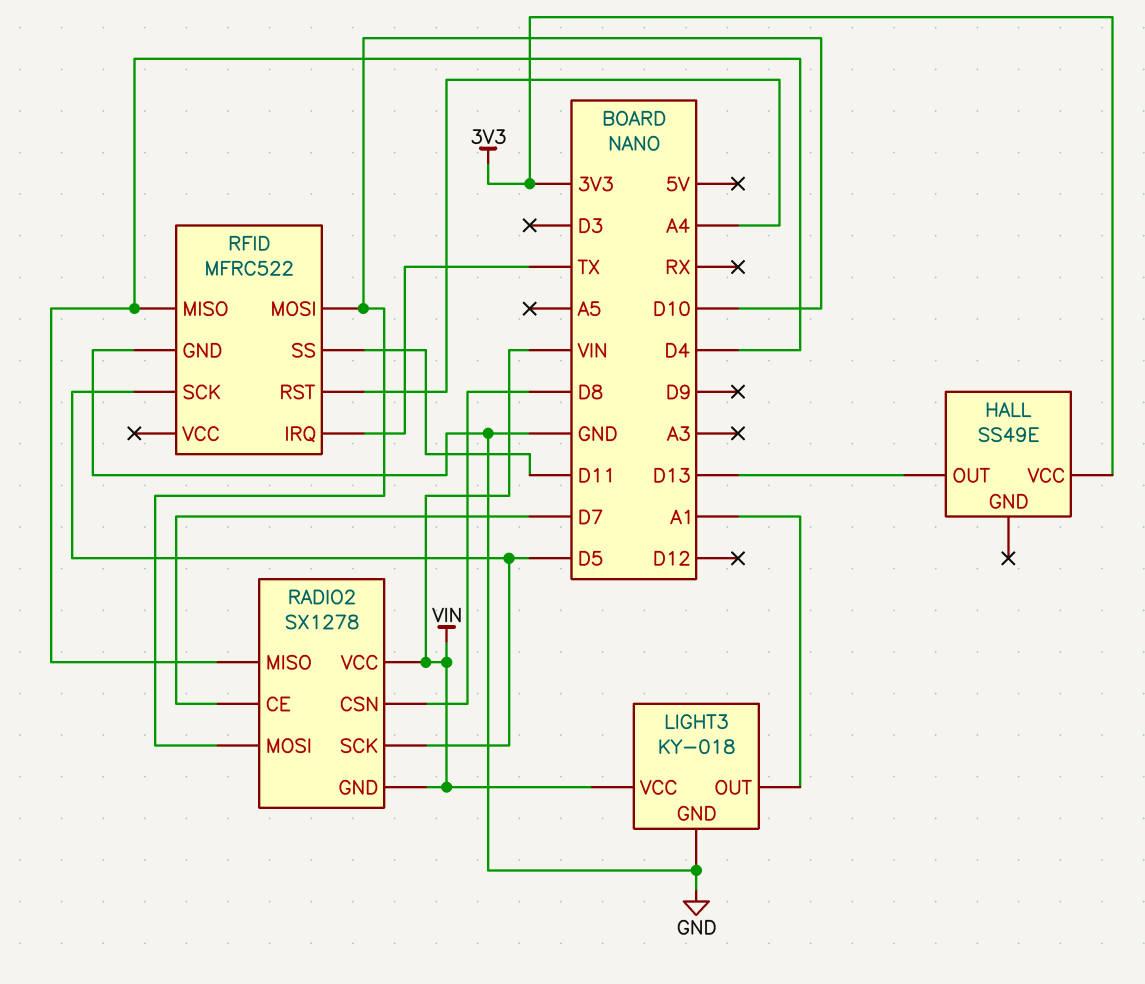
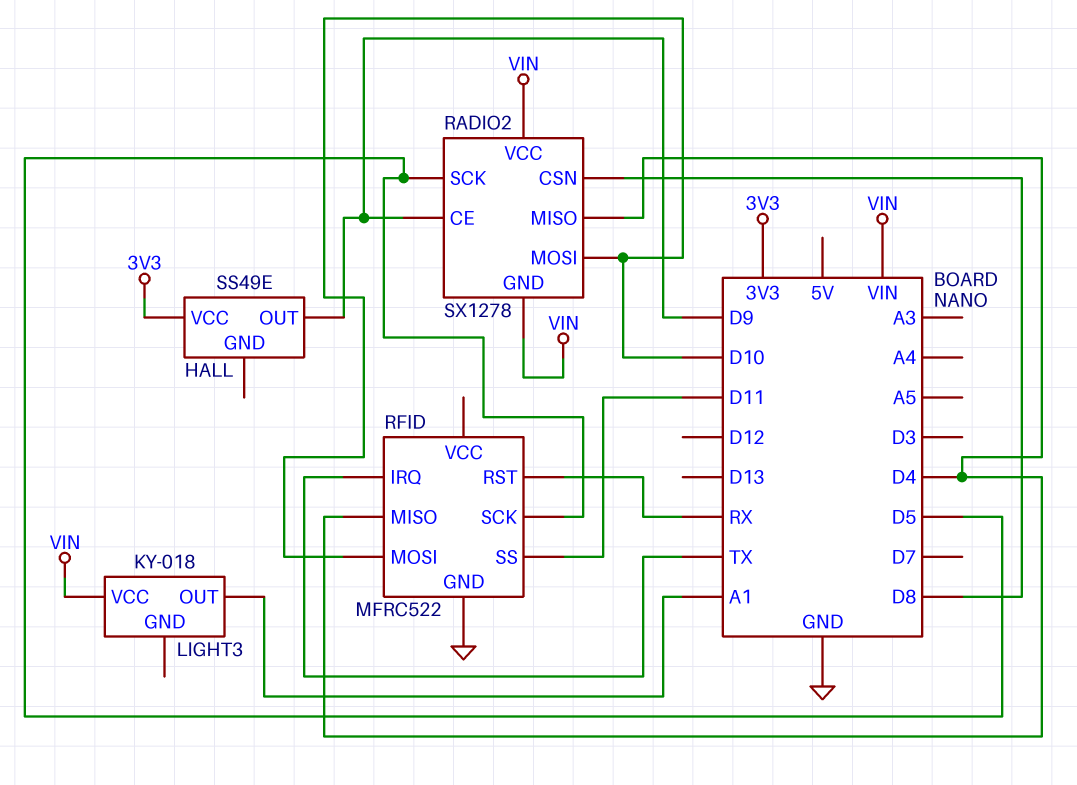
HALL pin OUT: D13 -> D9
LIGHT3 pin GND: GND -> none
RADIO2 pin CE: D7 -> D9
RFID pin RST: A4 -> RX

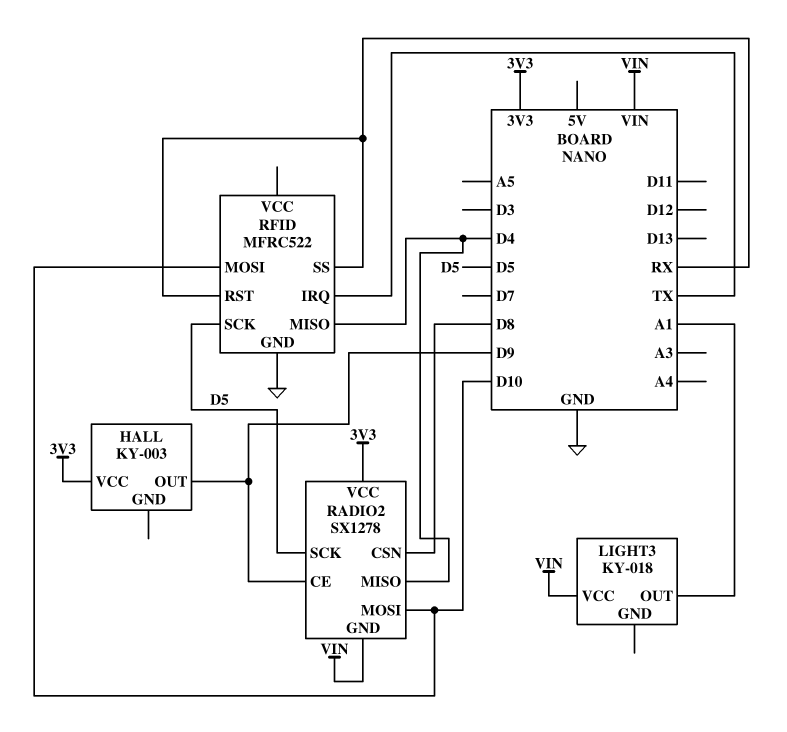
HALL: SS49E -> KY-003
RADIO2 pin VCC: VIN -> 3V3
RFID pin SS: D11 -> RX

